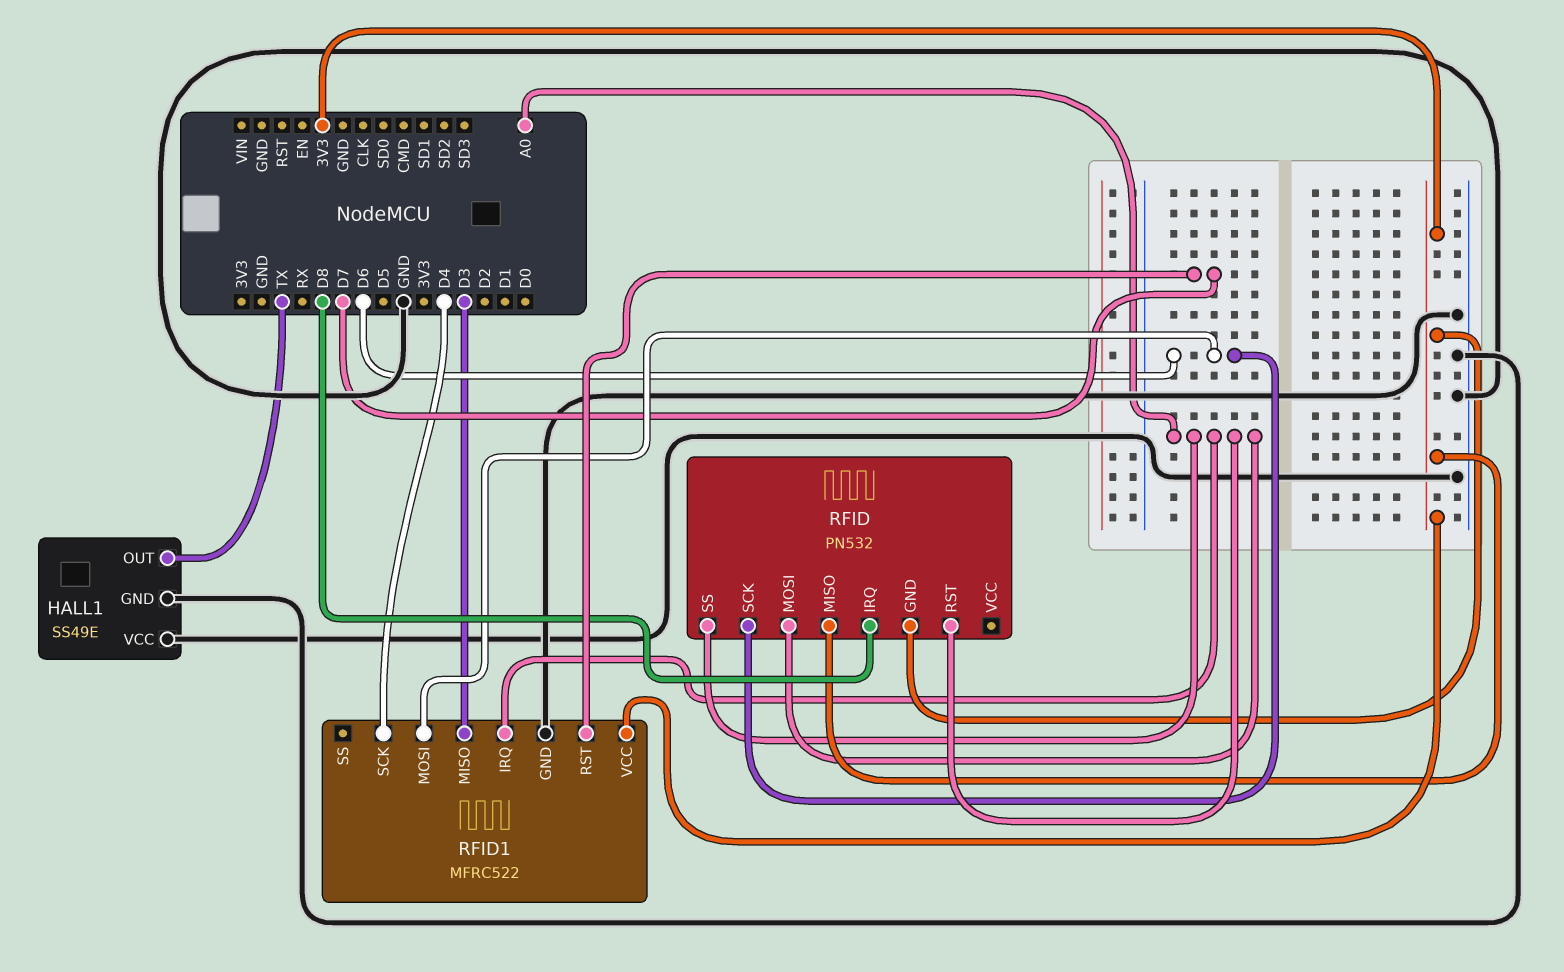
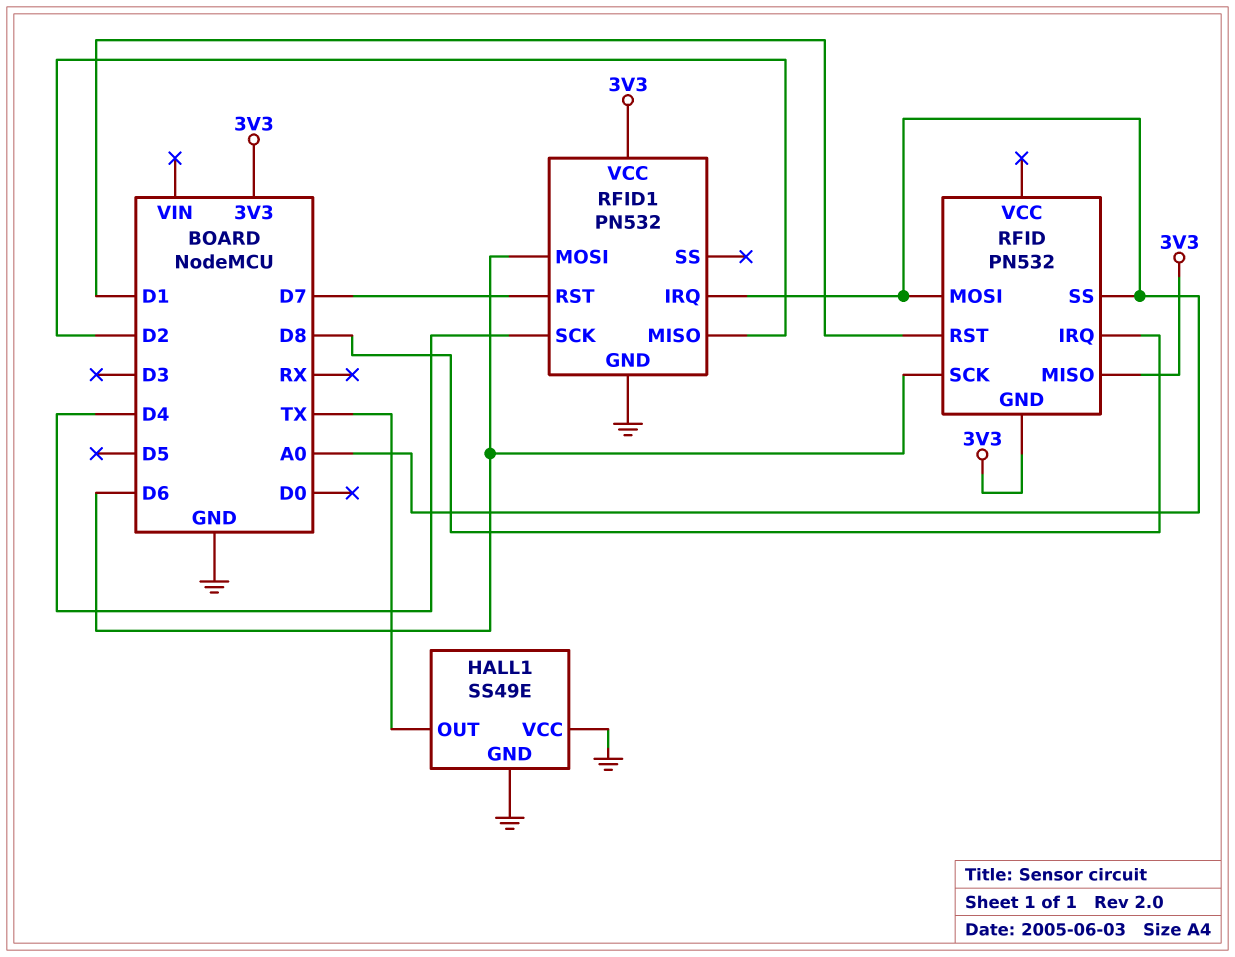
RFID pin RST: A0 -> D1
RFID1: MFRC522 -> PN532
RFID1 pin MISO: D3 -> D2

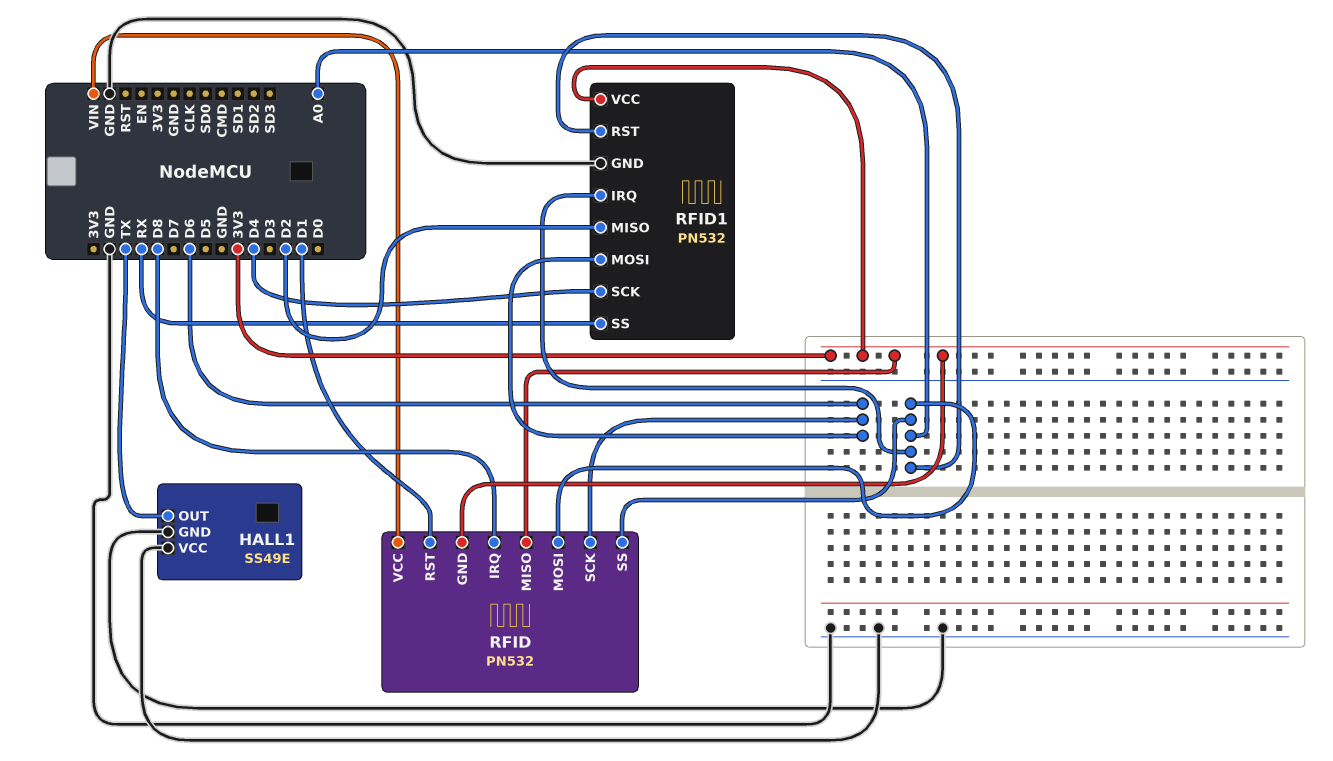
RFID pin VCC: none -> VIN
RFID1 pin RST: D7 -> A0
RFID1 pin SS: none -> RX

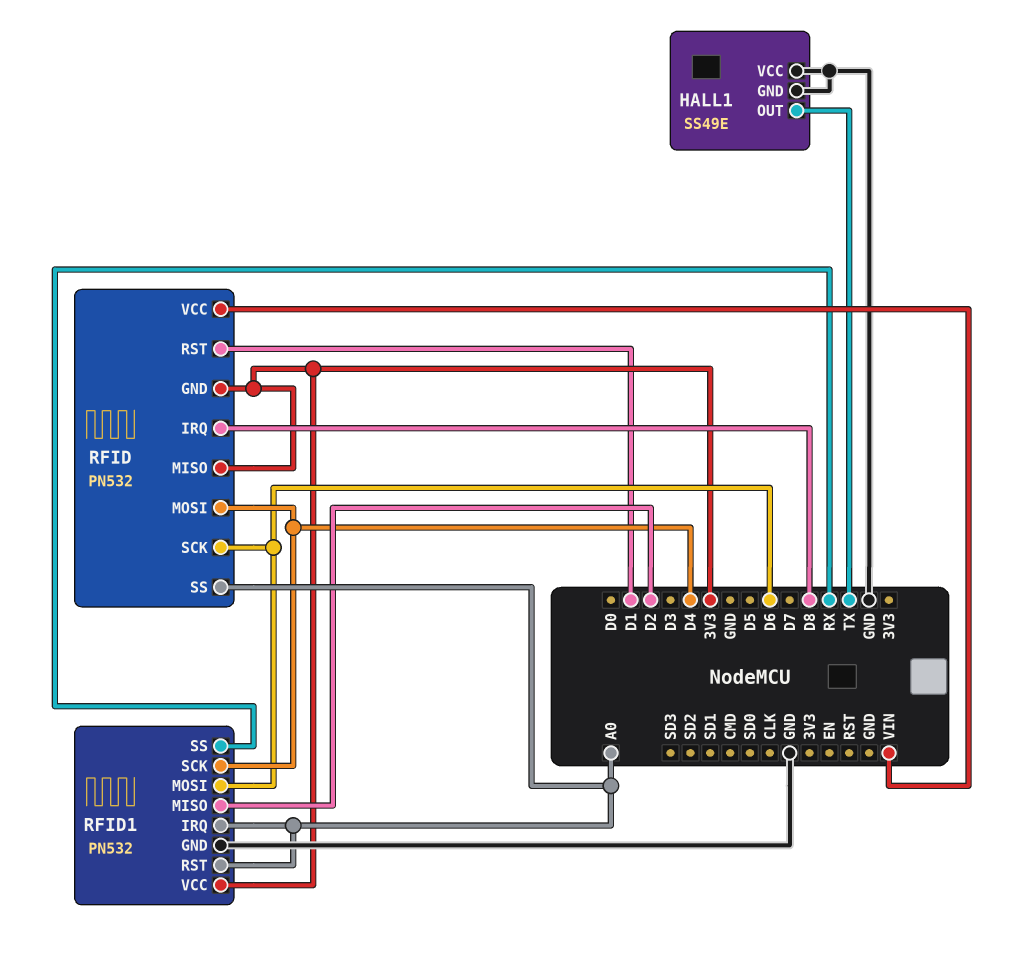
RFID pin MOSI: A0 -> D4

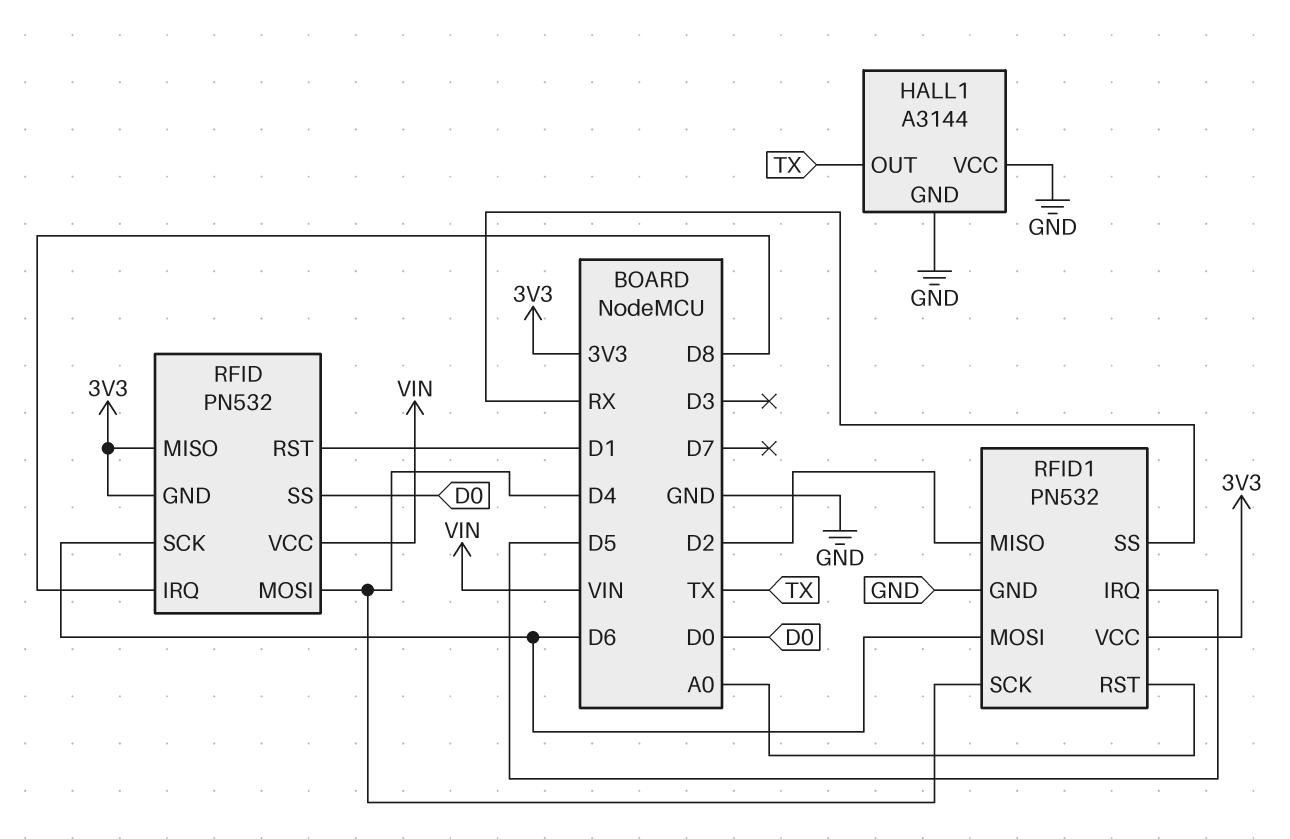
HALL1: SS49E -> A3144
RFID pin SS: A0 -> D0
RFID1 pin IRQ: A0 -> D5

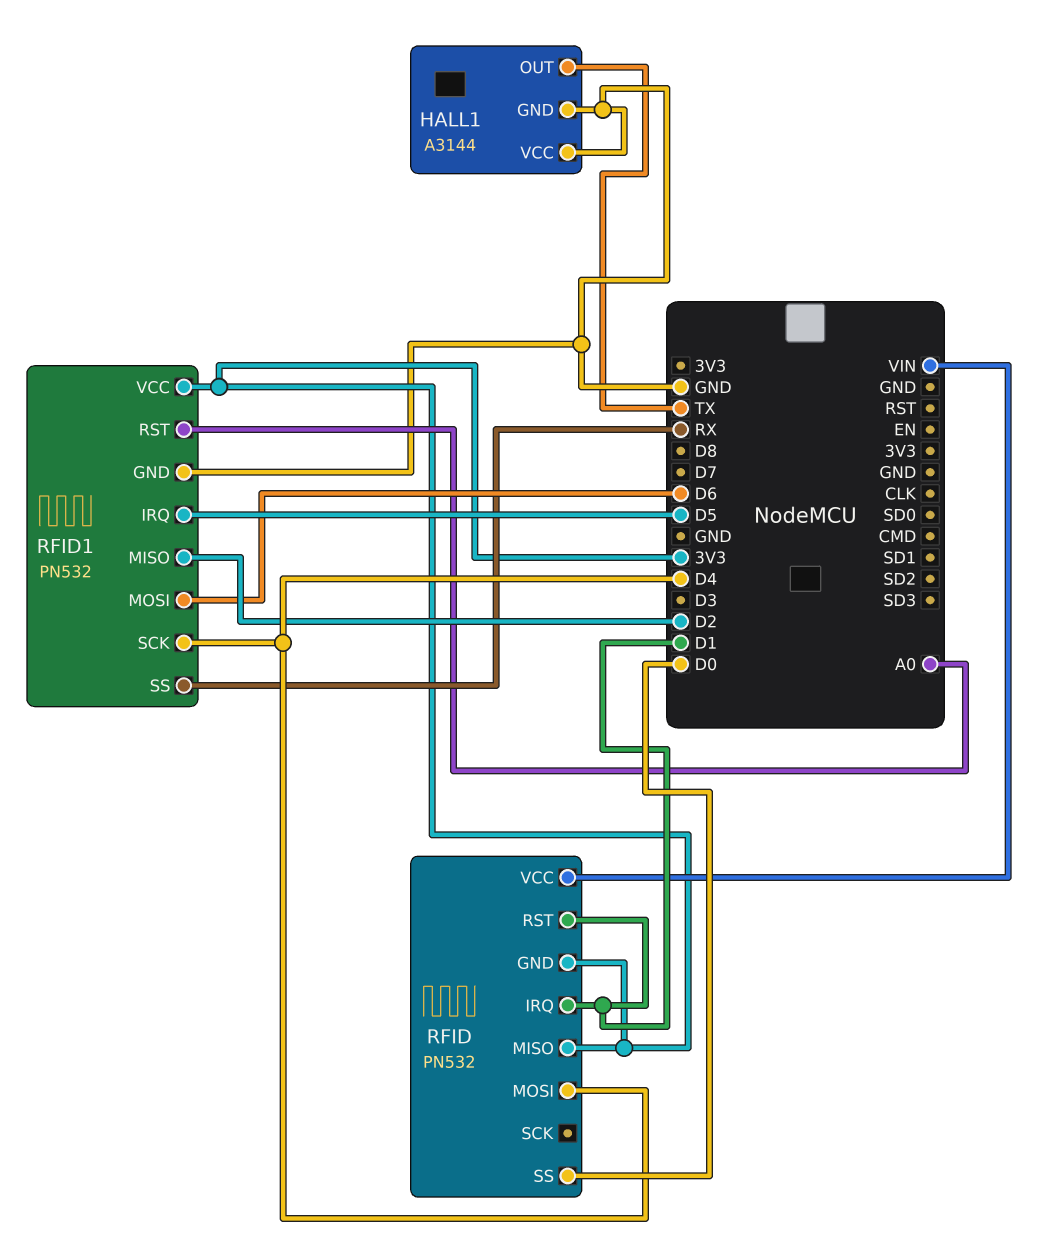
RFID pin IRQ: D8 -> D1
RFID pin SCK: D6 -> none

